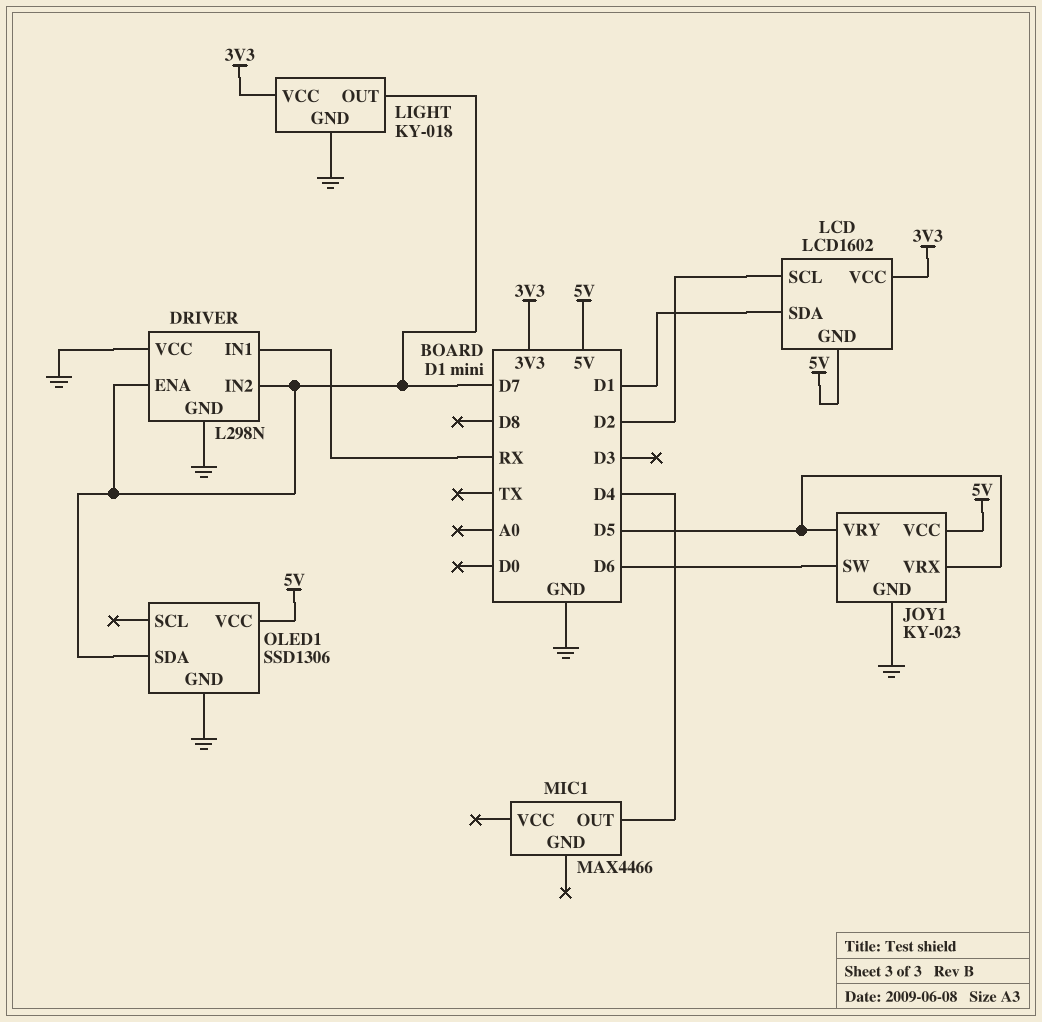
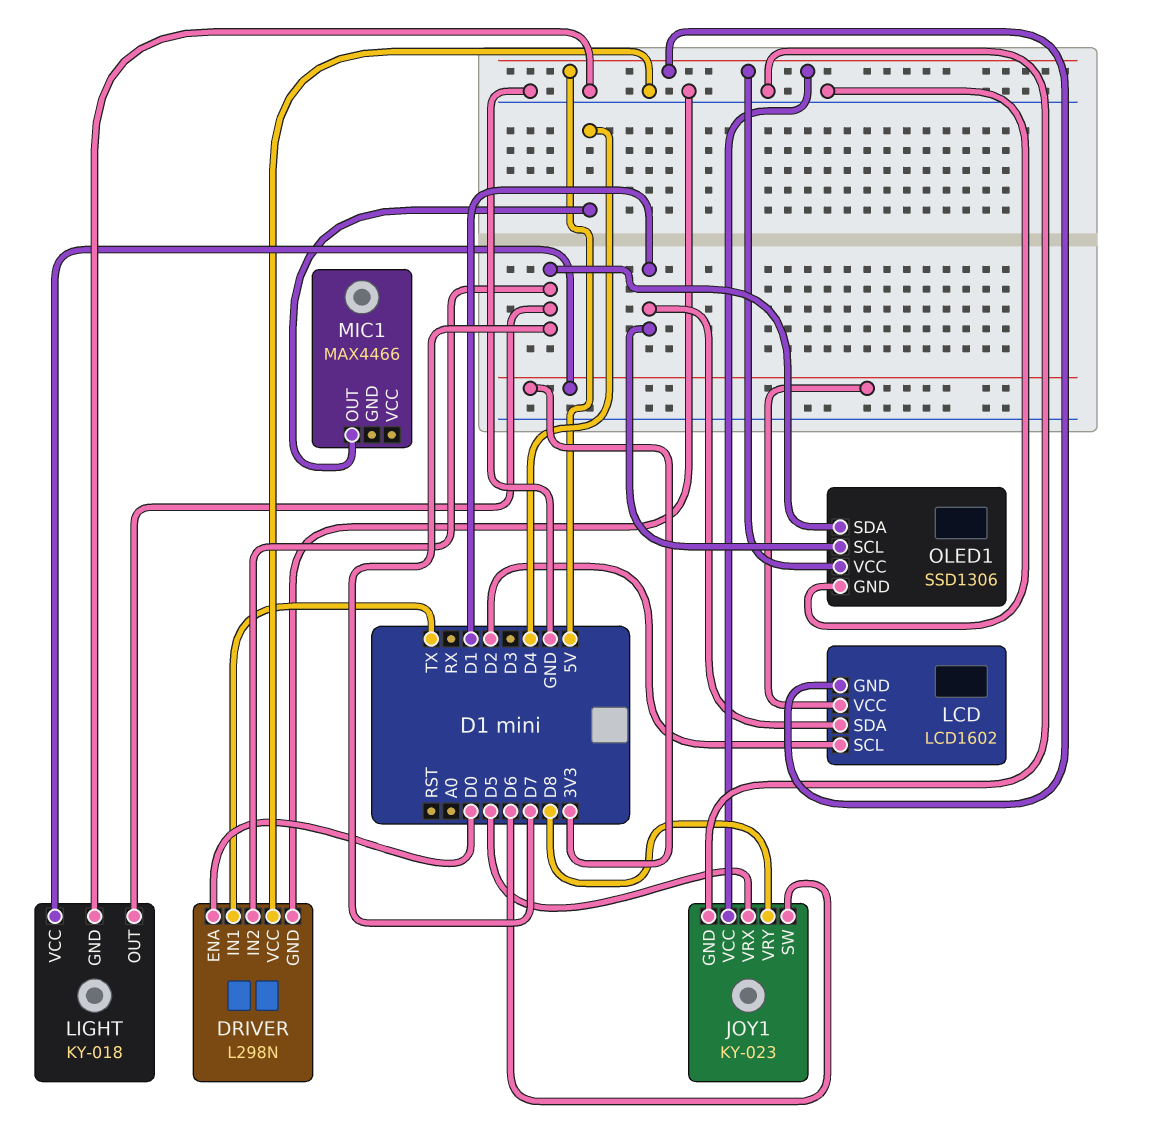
DRIVER pin ENA: D7 -> D0
DRIVER pin IN1: RX -> TX
JOY1 pin VRY: D5 -> D8
OLED1 pin SCL: none -> D1

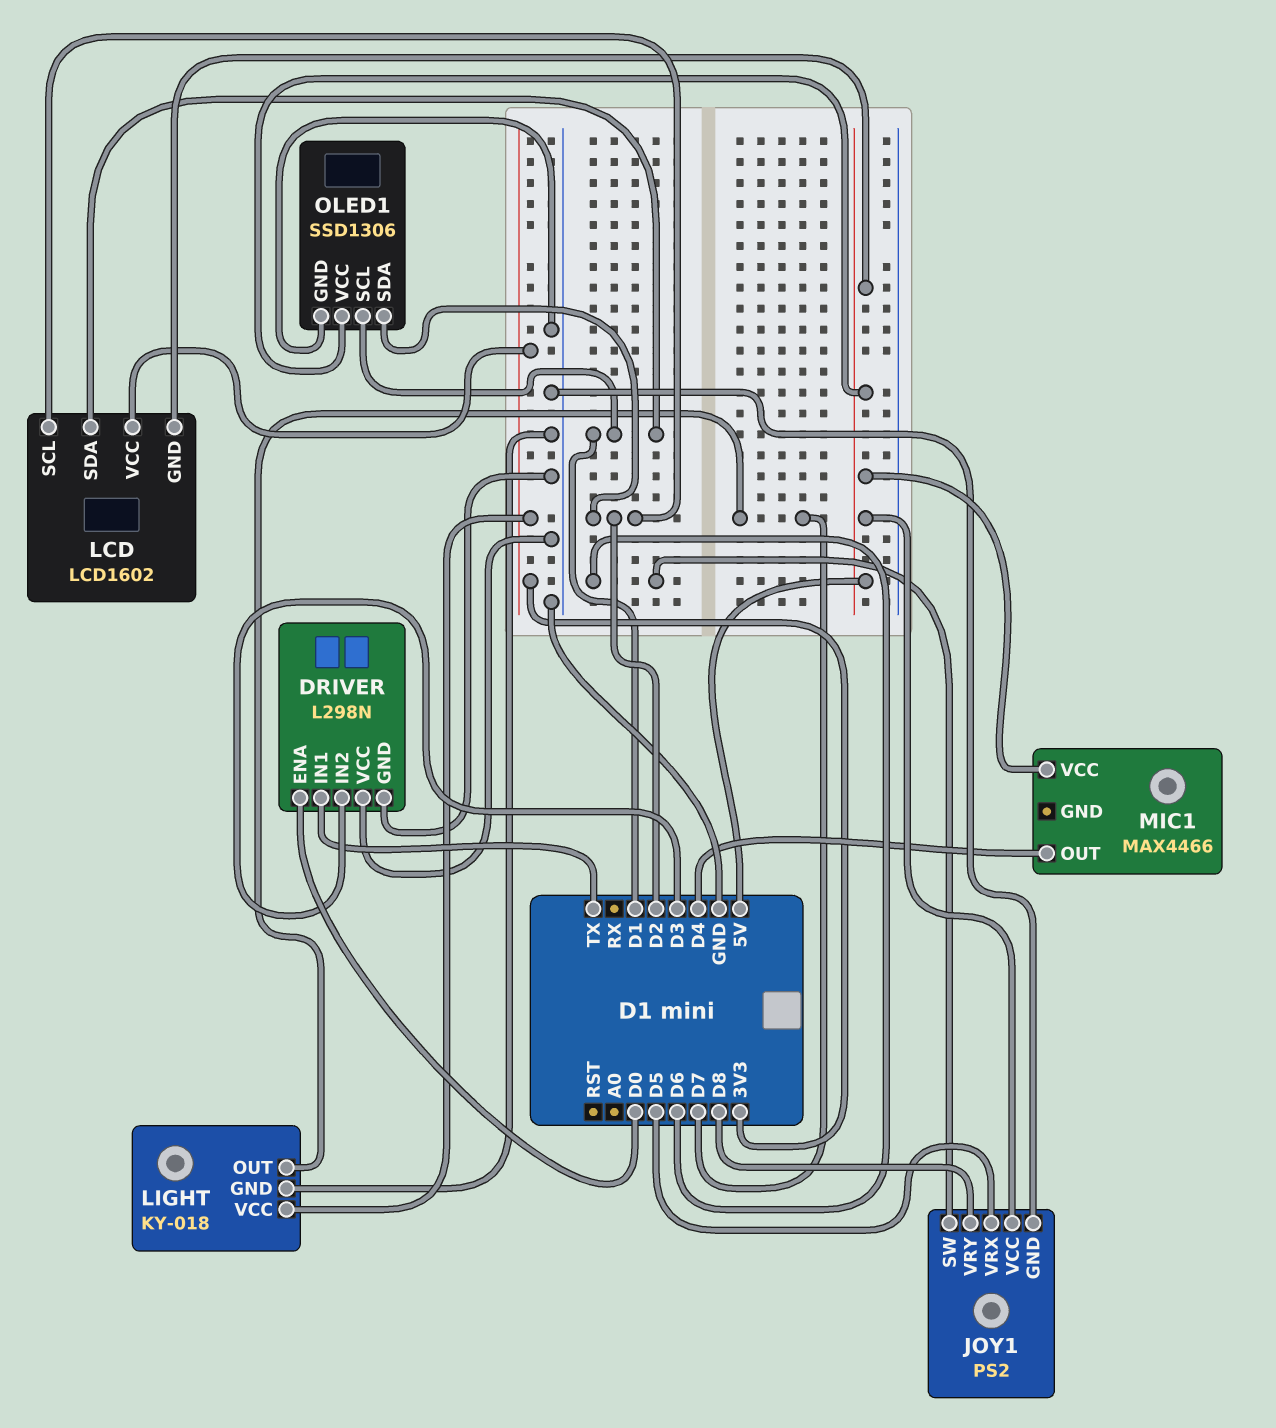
DRIVER pin IN2: D7 -> D3
JOY1: KY-023 -> PS2
MIC1 pin VCC: none -> 5V
OLED1 pin SDA: D7 -> D2

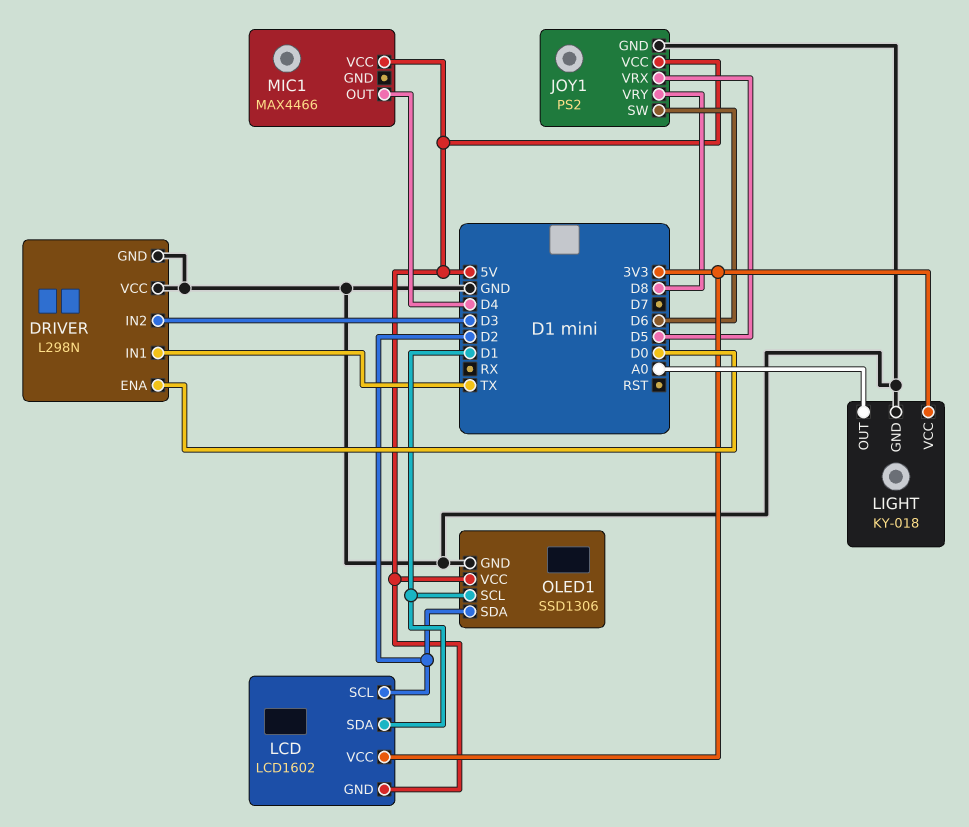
LIGHT pin OUT: D7 -> A0

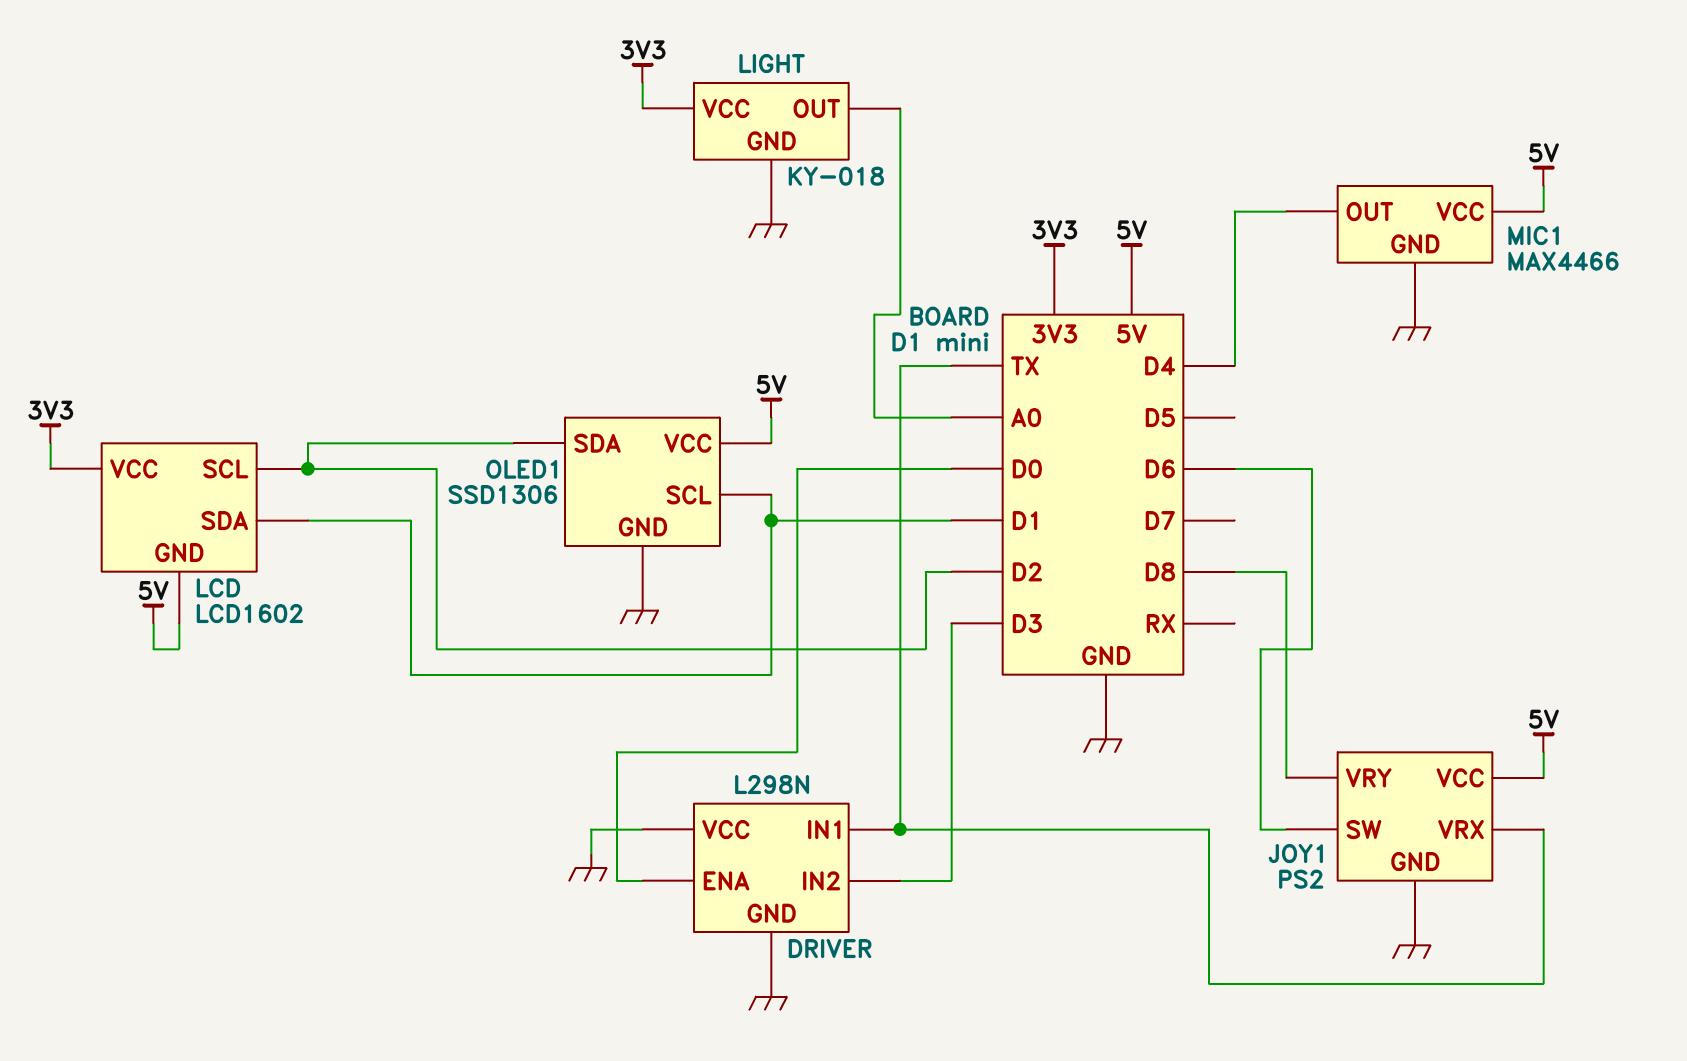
JOY1 pin VRX: D5 -> TX
MIC1 pin GND: none -> GND

